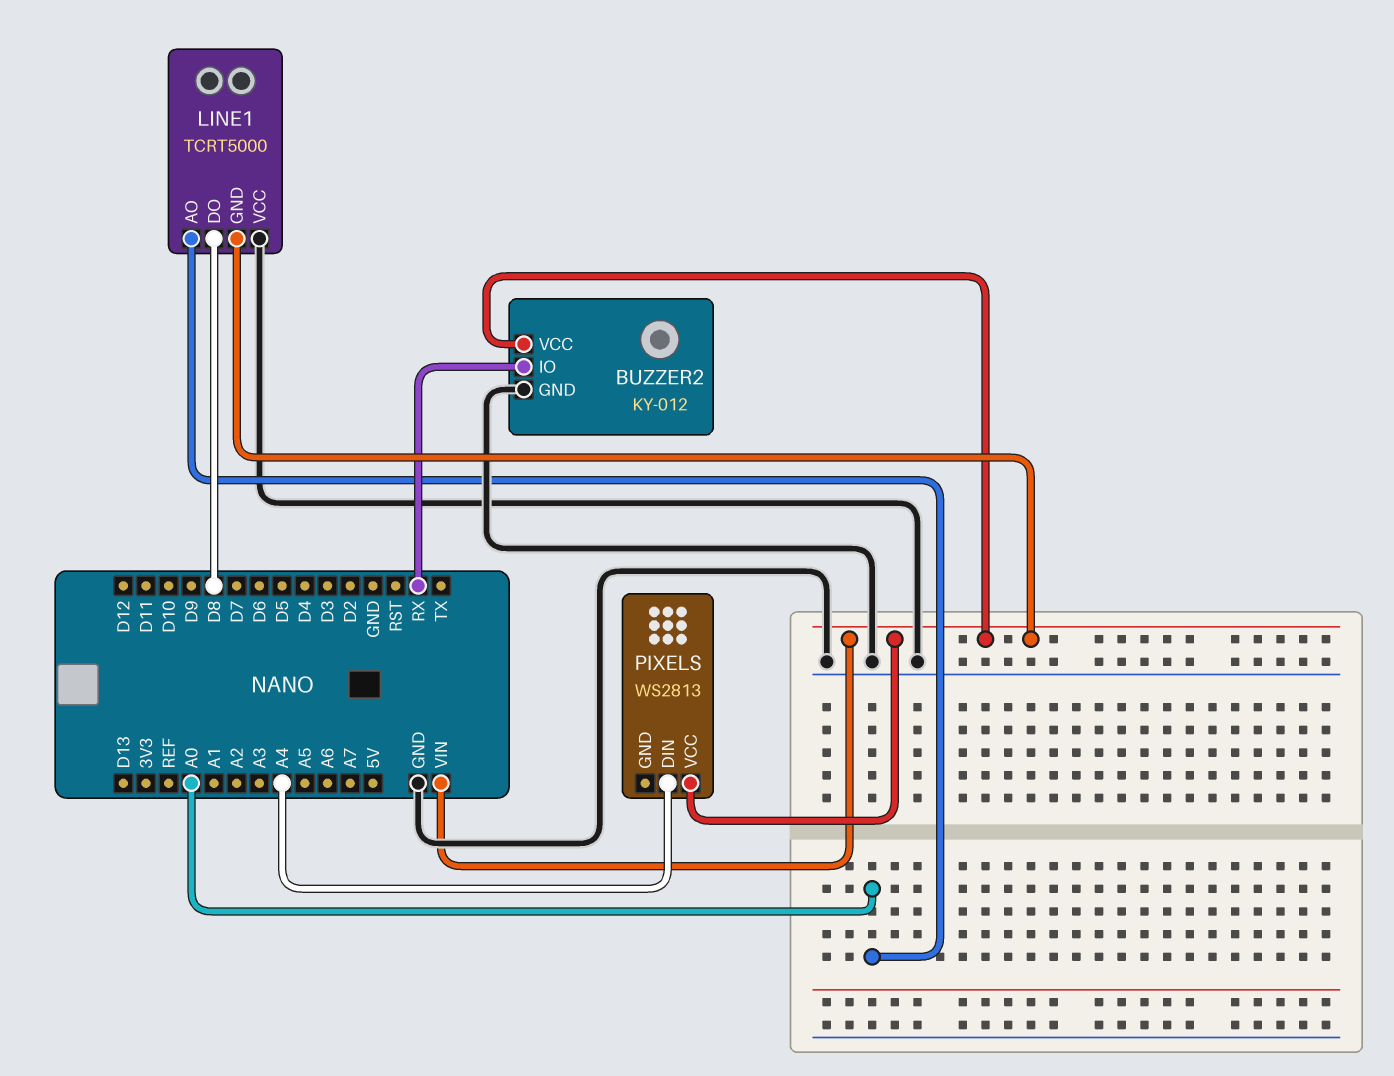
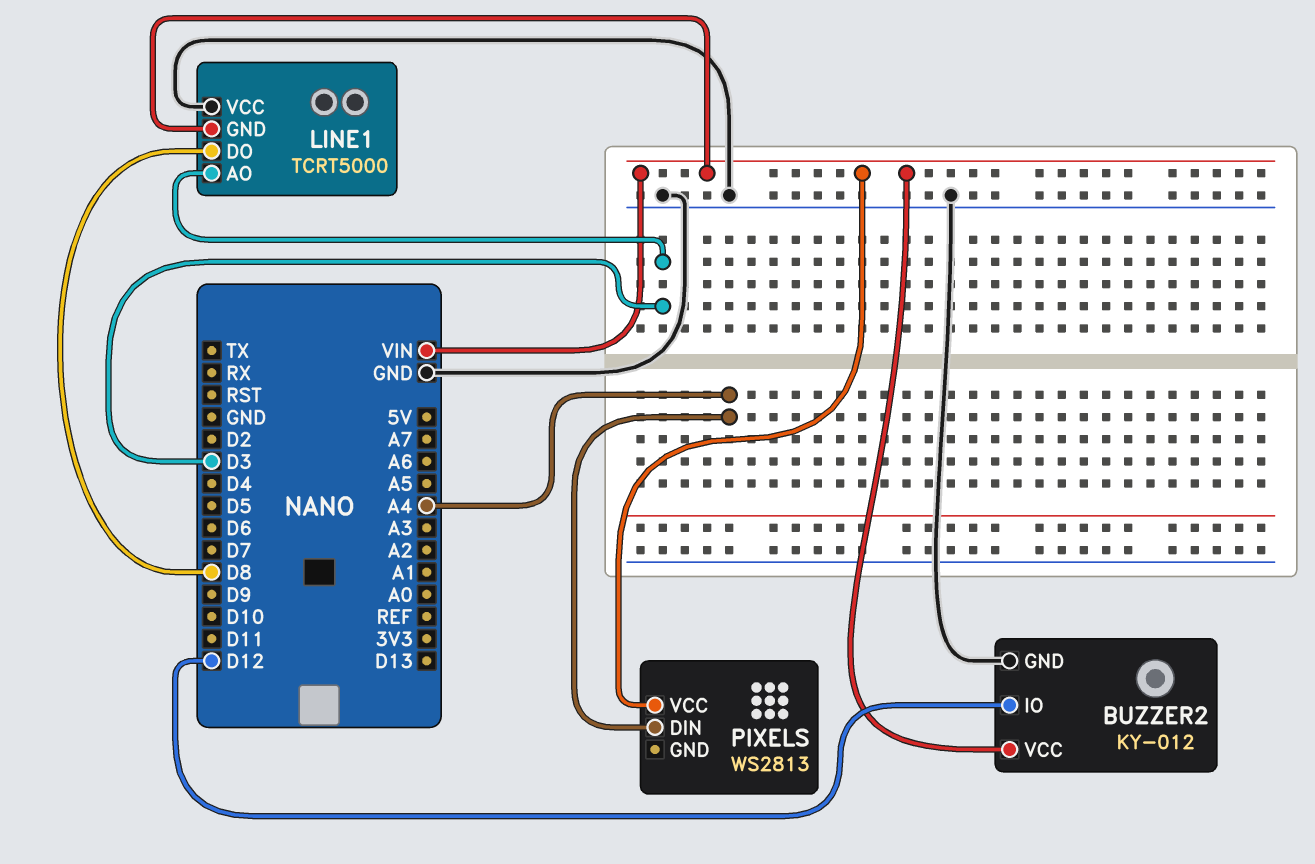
BUZZER2 pin IO: RX -> D12
LINE1 pin AO: A0 -> D3

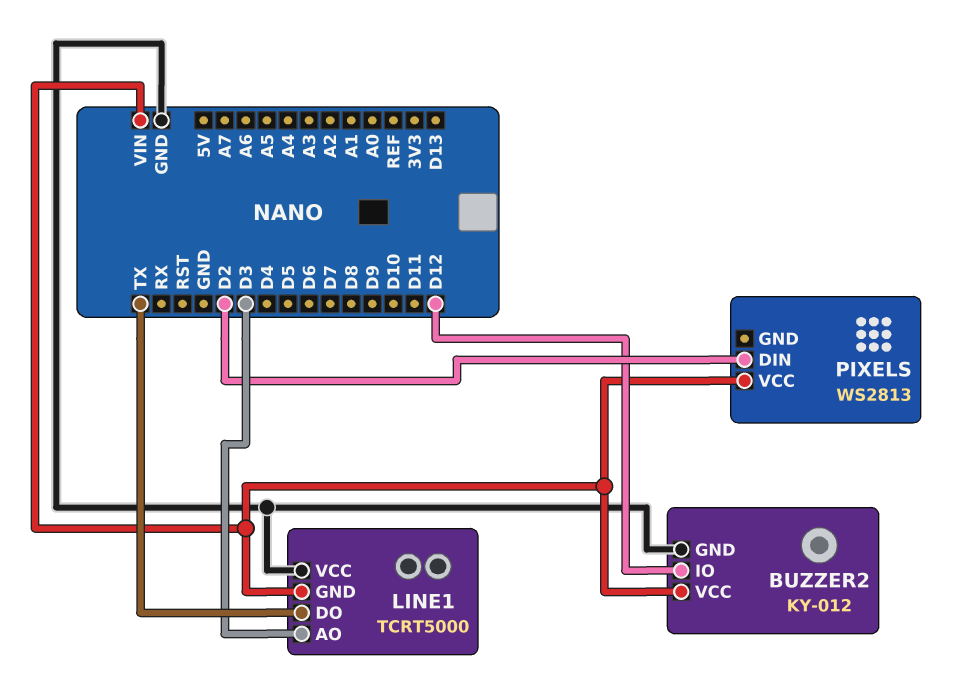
LINE1 pin DO: D8 -> TX
PIXELS pin DIN: A4 -> D2

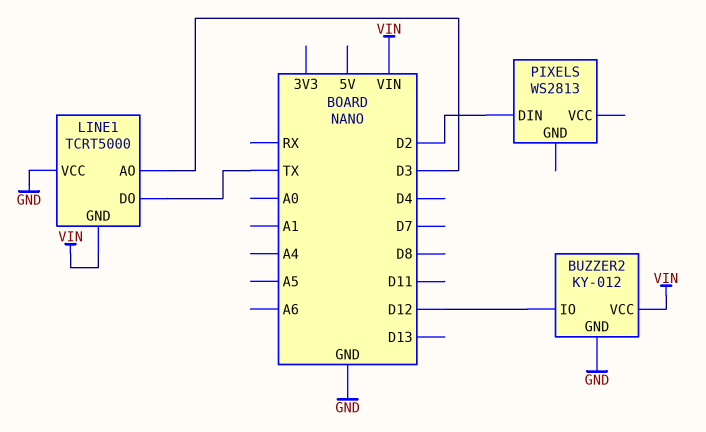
PIXELS pin VCC: VIN -> none

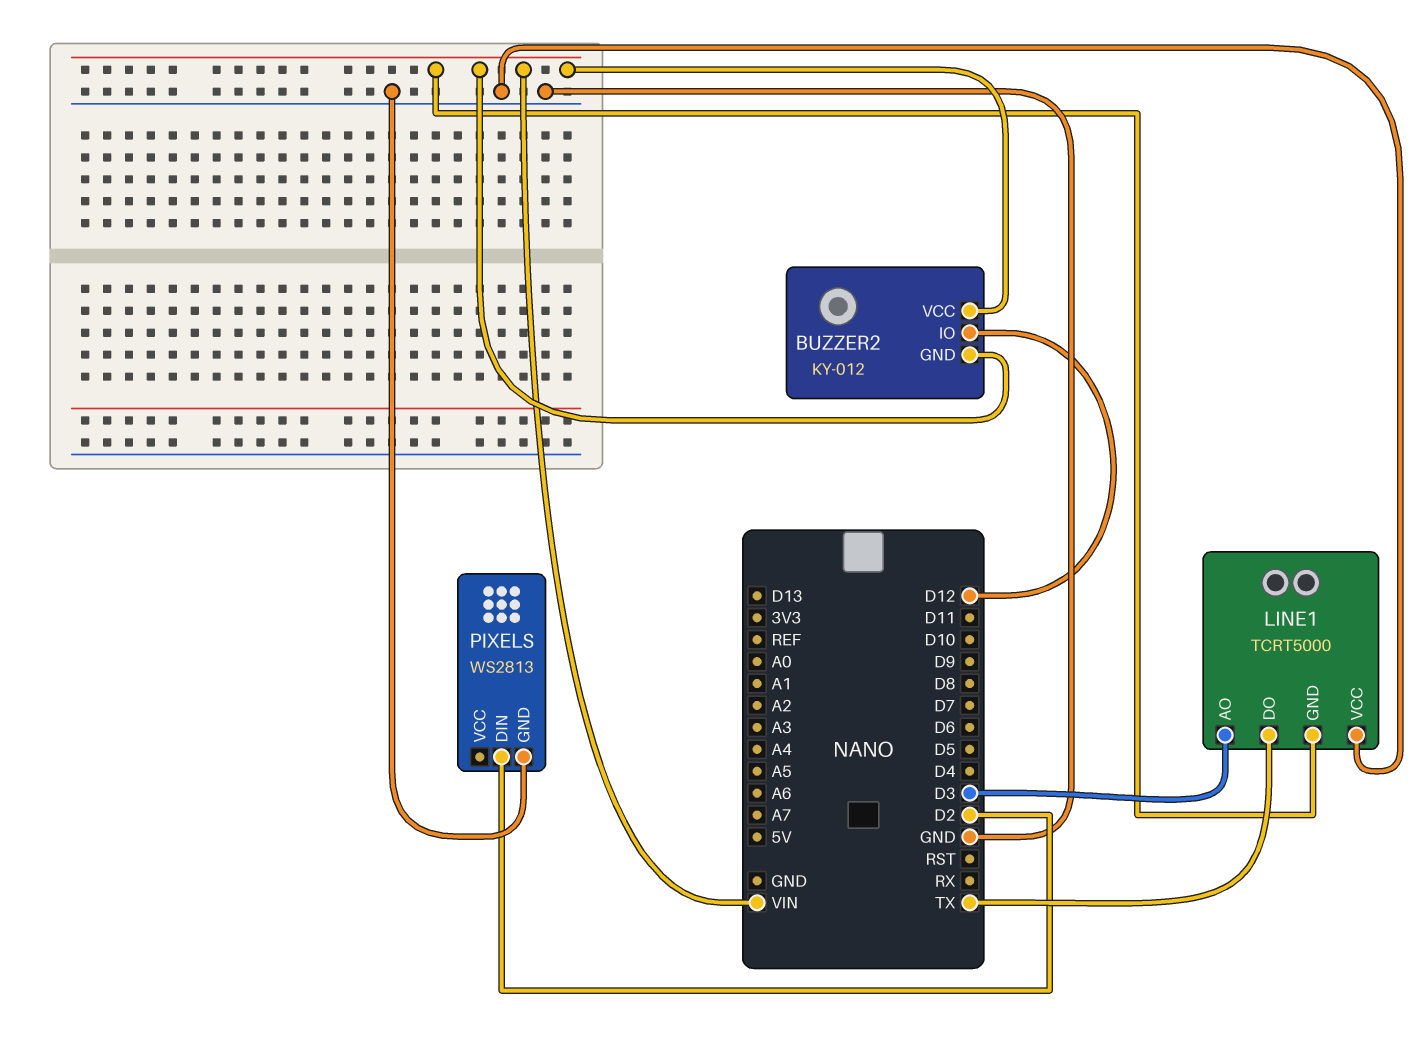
BUZZER2 pin GND: GND -> VIN
PIXELS pin GND: none -> GND

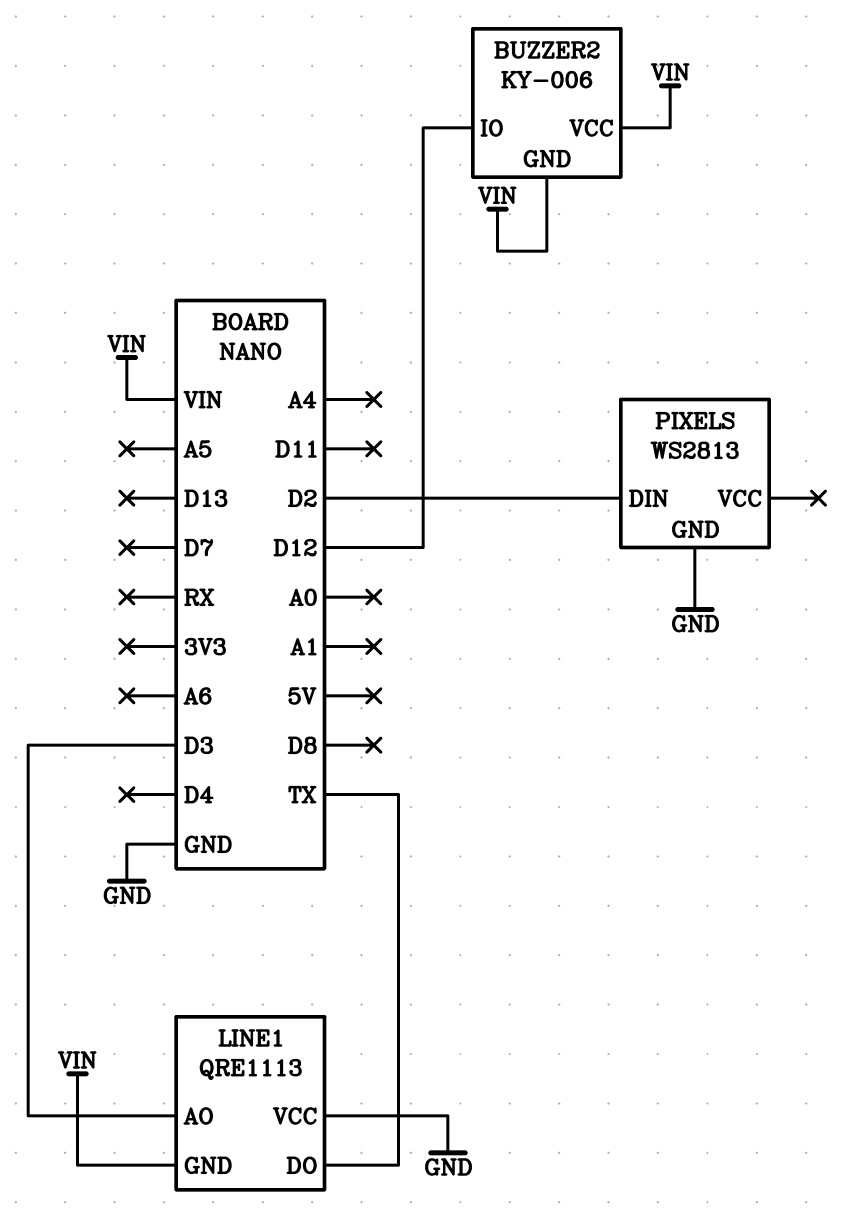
BUZZER2: KY-012 -> KY-006
LINE1: TCRT5000 -> QRE1113

